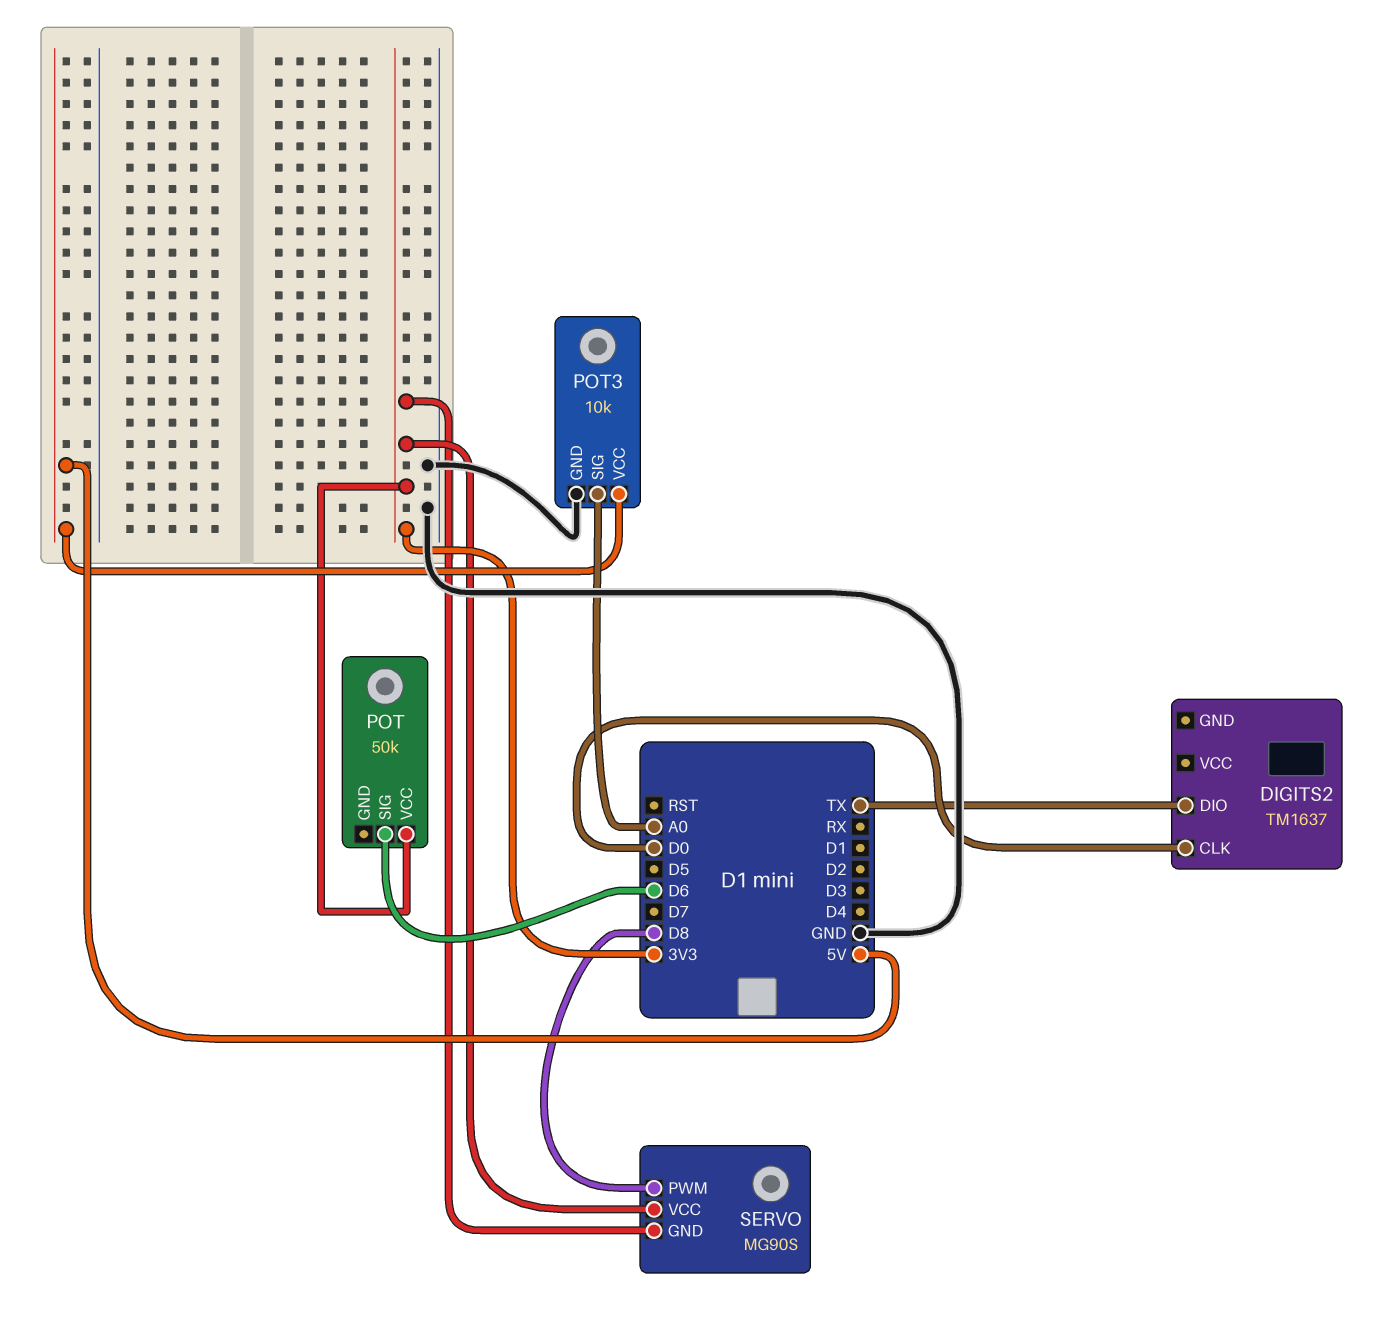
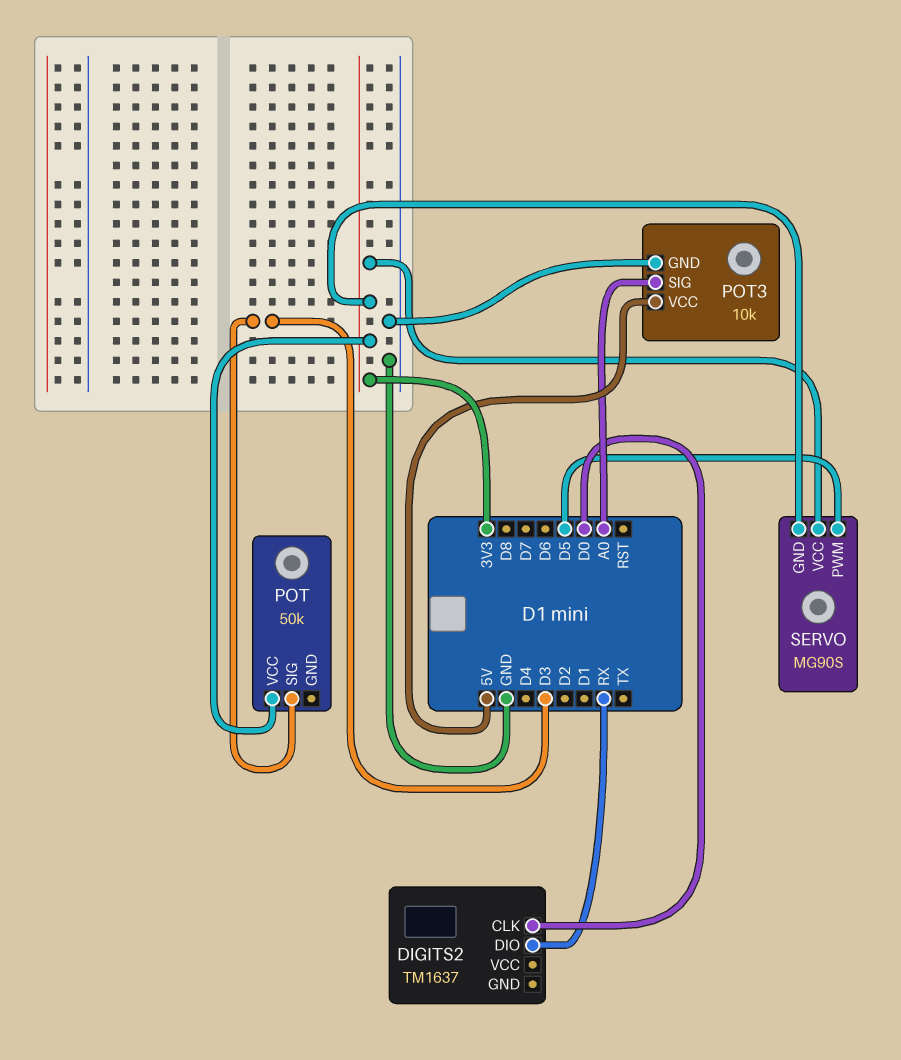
DIGITS2 pin DIO: TX -> RX
POT pin SIG: D6 -> D3
SERVO pin PWM: D8 -> D5

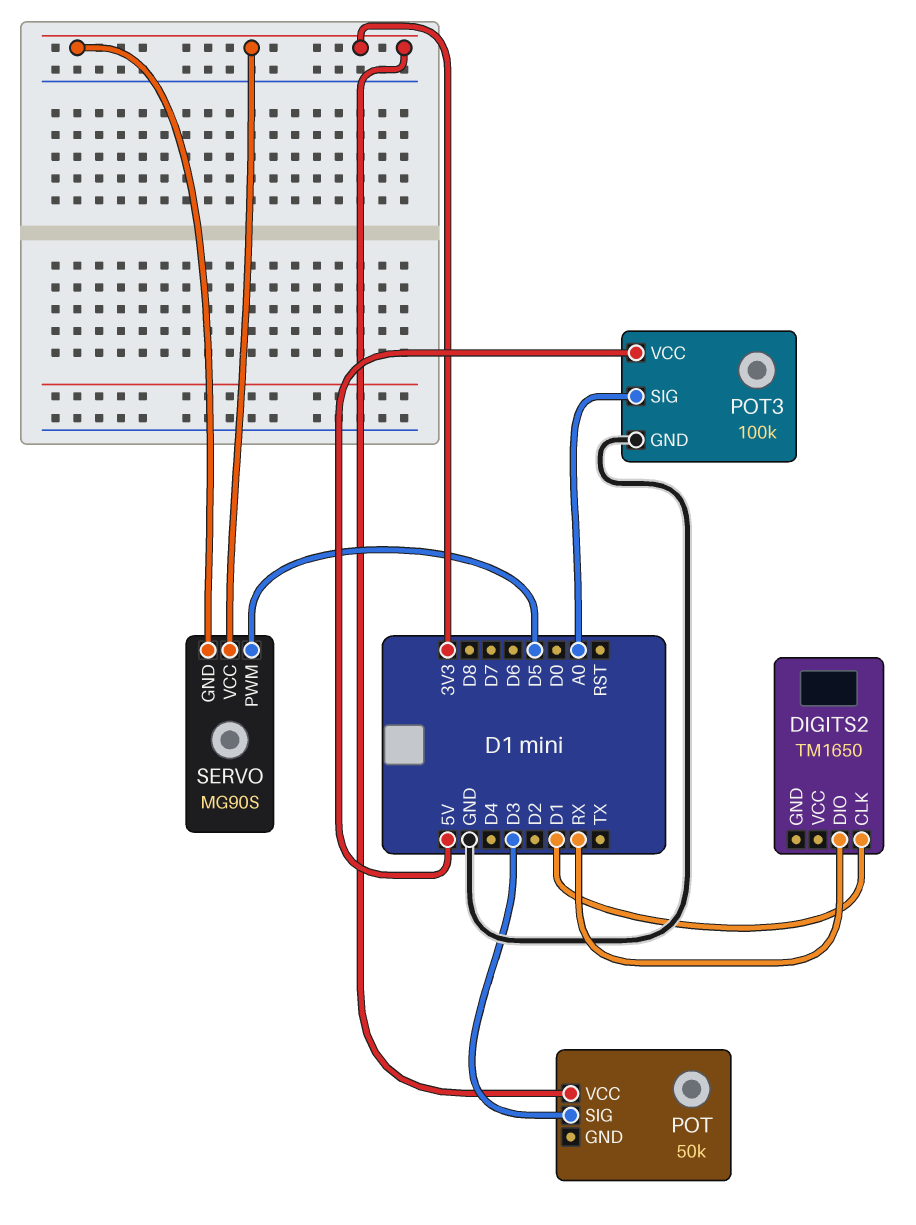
DIGITS2: TM1637 -> TM1650
DIGITS2 pin CLK: D0 -> D1
POT3: 10k -> 100k

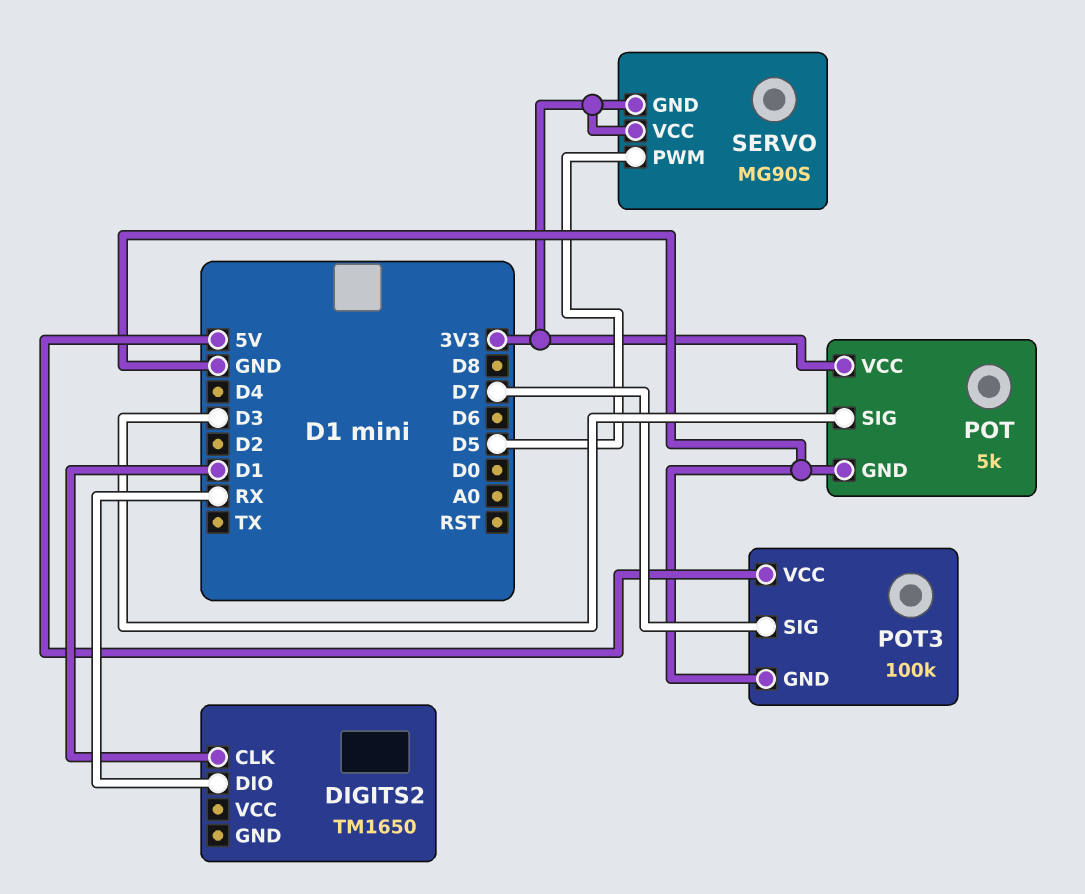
POT: 50k -> 5k
POT pin GND: none -> GND
POT3 pin SIG: A0 -> D7

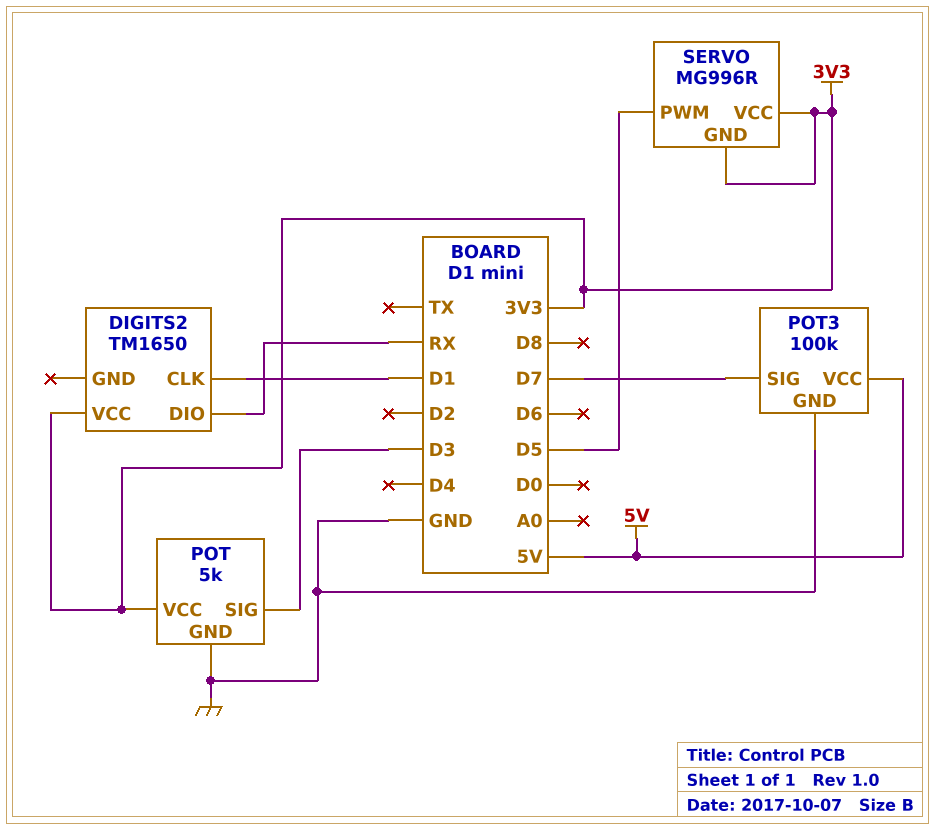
DIGITS2 pin VCC: none -> 3V3
SERVO: MG90S -> MG996R

